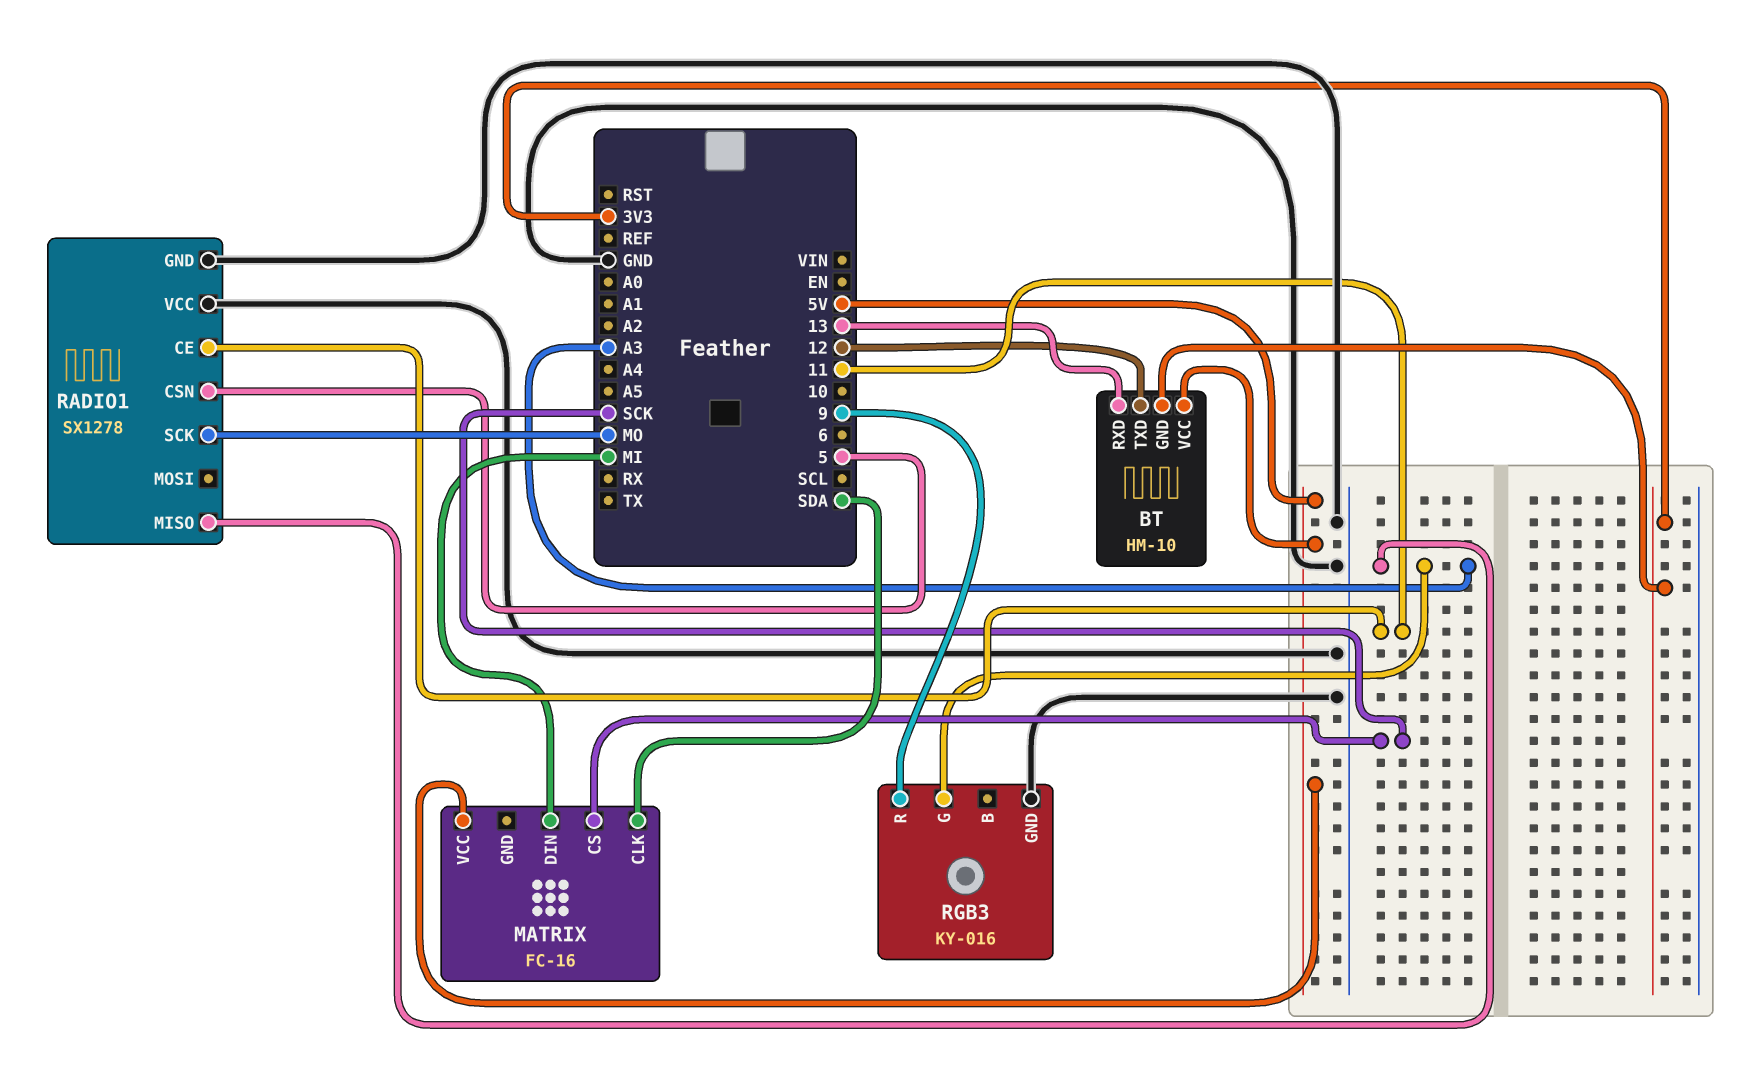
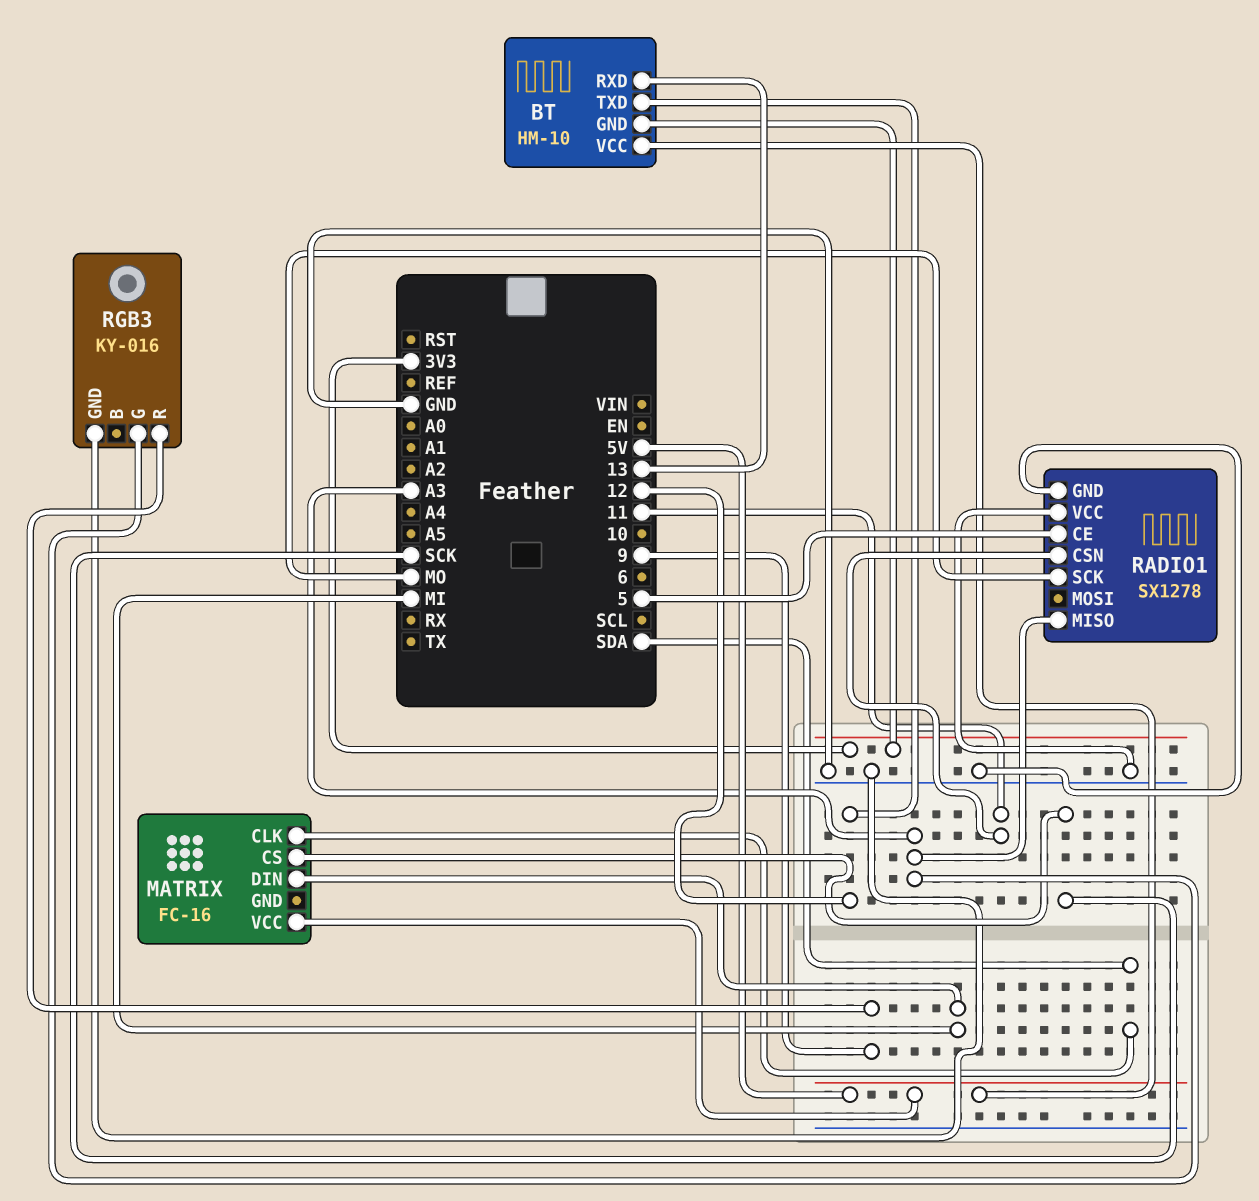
RADIO1 pin CE: 11 -> 5
RADIO1 pin CSN: 5 -> 11

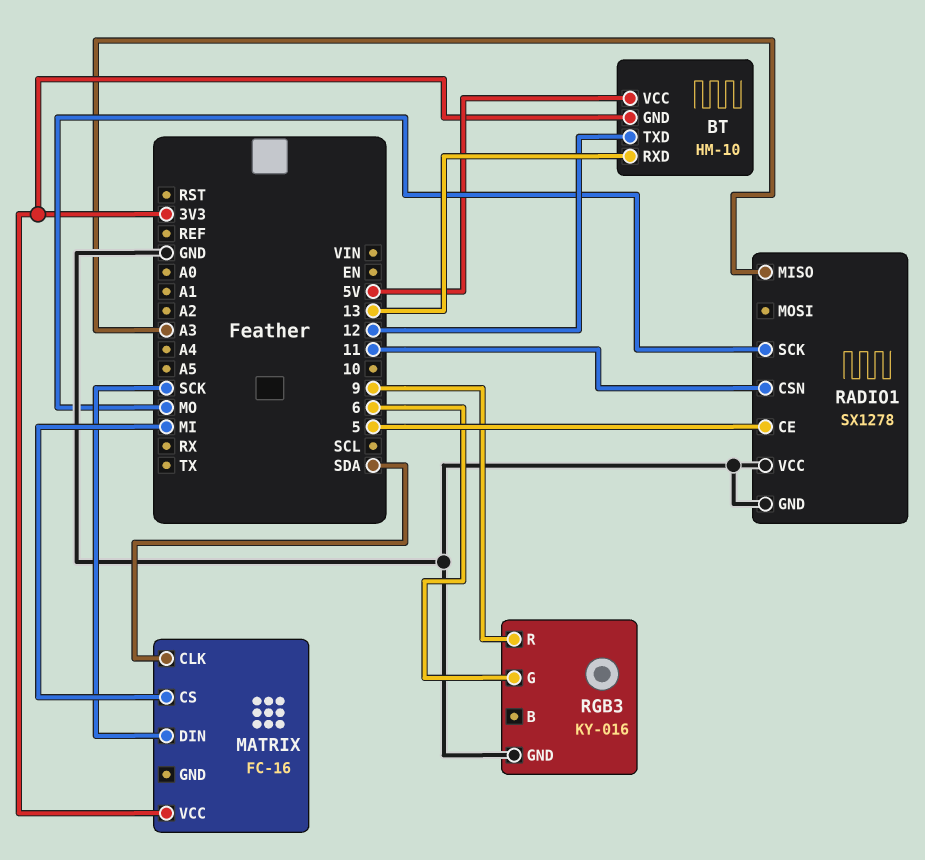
MATRIX pin CS: SCK -> MI
MATRIX pin DIN: MI -> SCK
MATRIX pin VCC: 5V -> 3V3
RGB3 pin G: A3 -> 6

